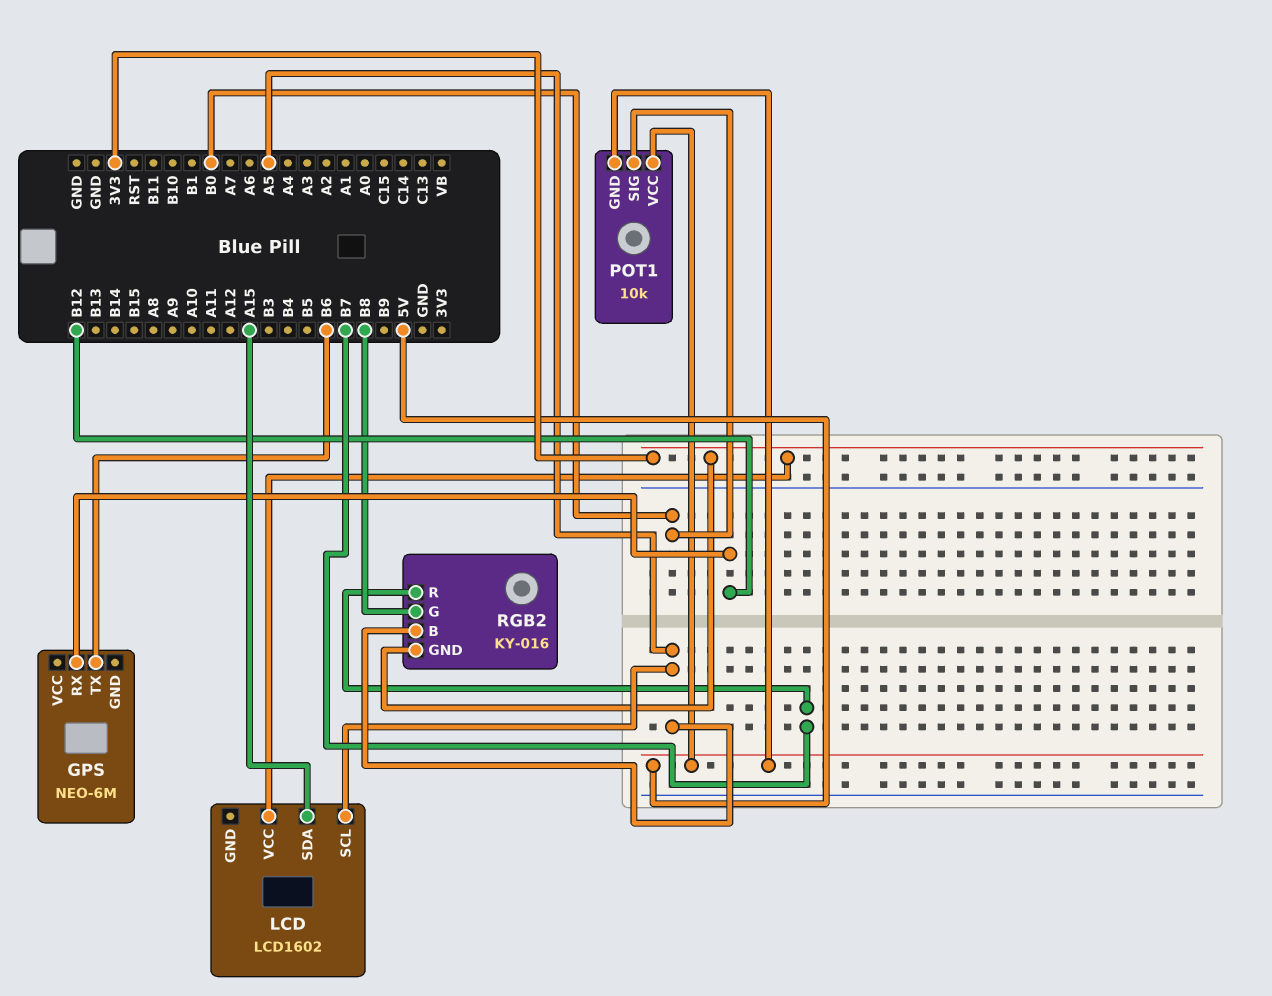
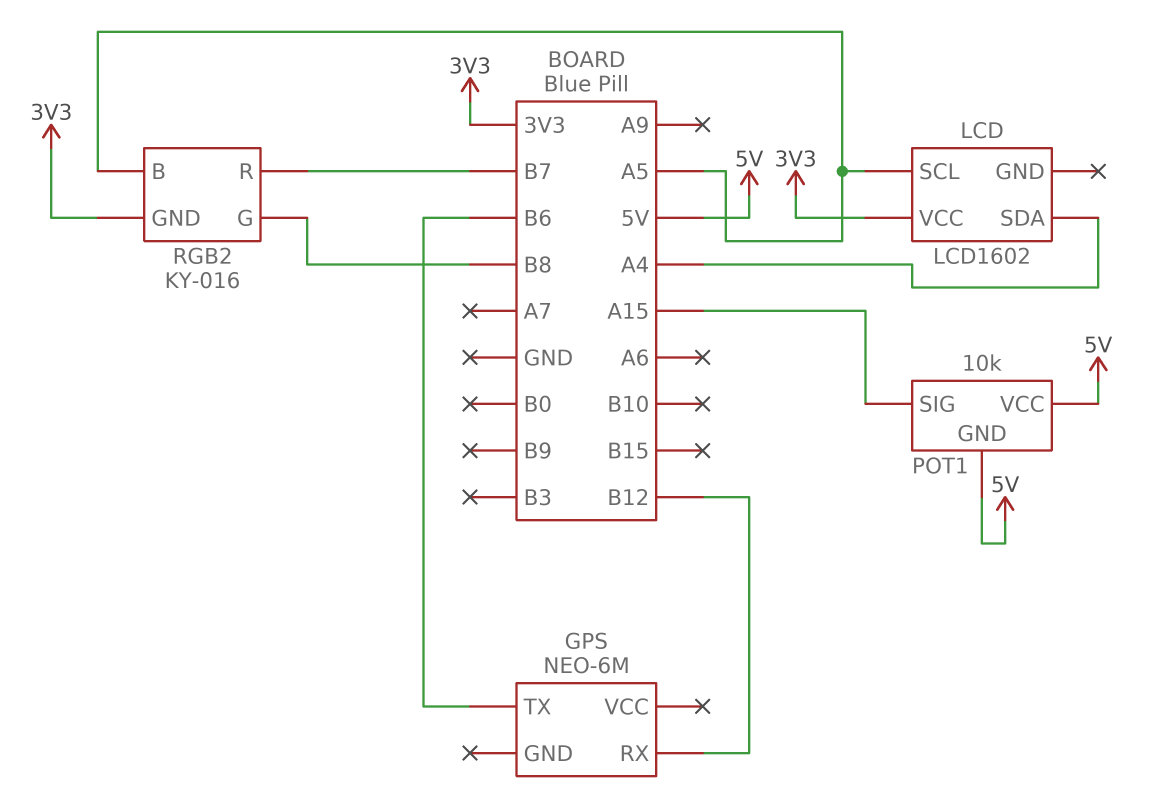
LCD pin SDA: A15 -> A4
POT1 pin SIG: B0 -> A15

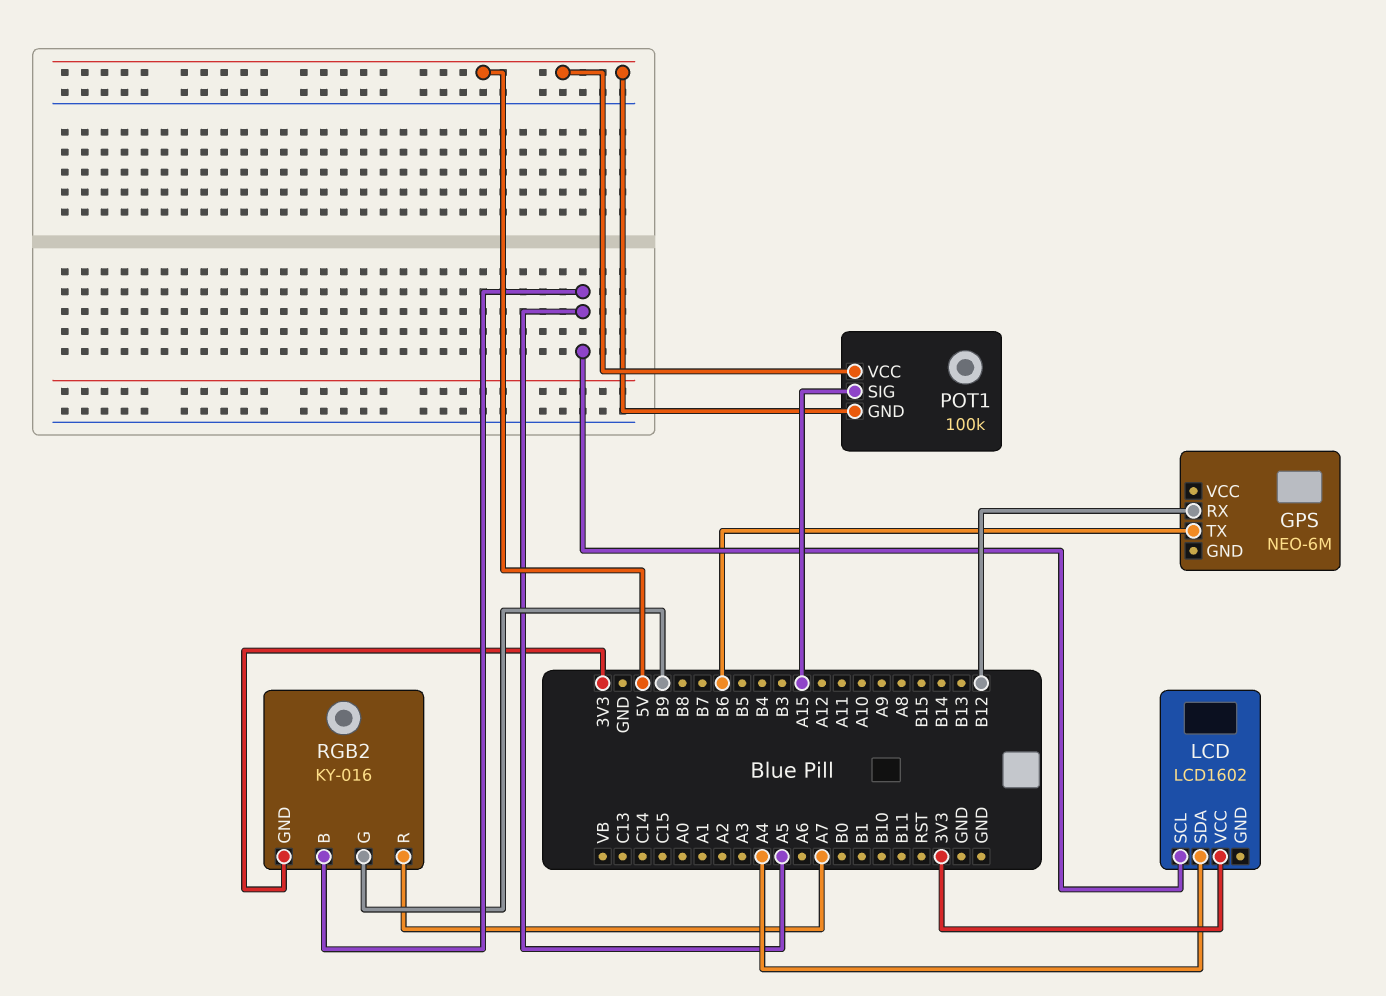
POT1: 10k -> 100k
RGB2 pin G: B8 -> B9
RGB2 pin R: B7 -> A7

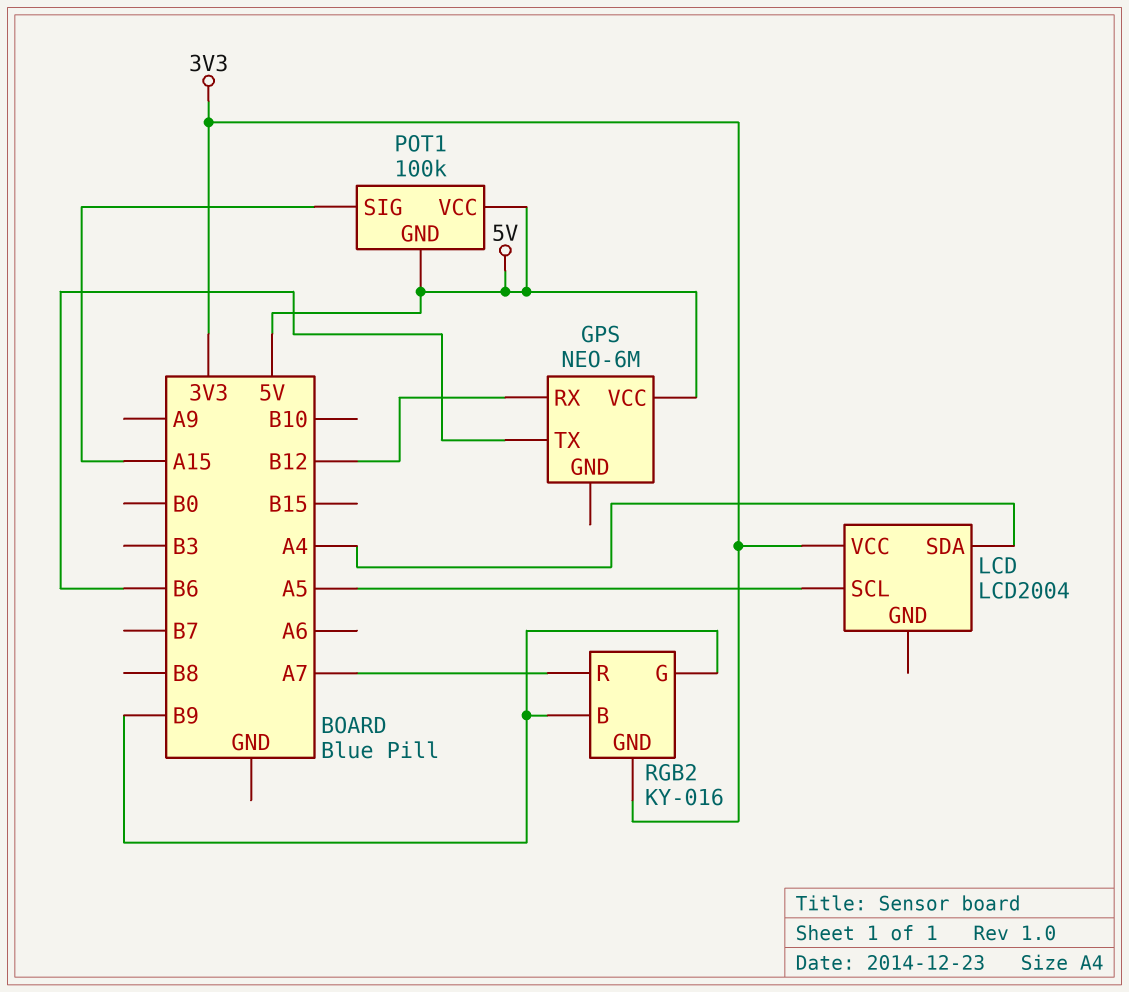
GPS pin VCC: none -> 5V
LCD: LCD1602 -> LCD2004
RGB2 pin B: A5 -> B9

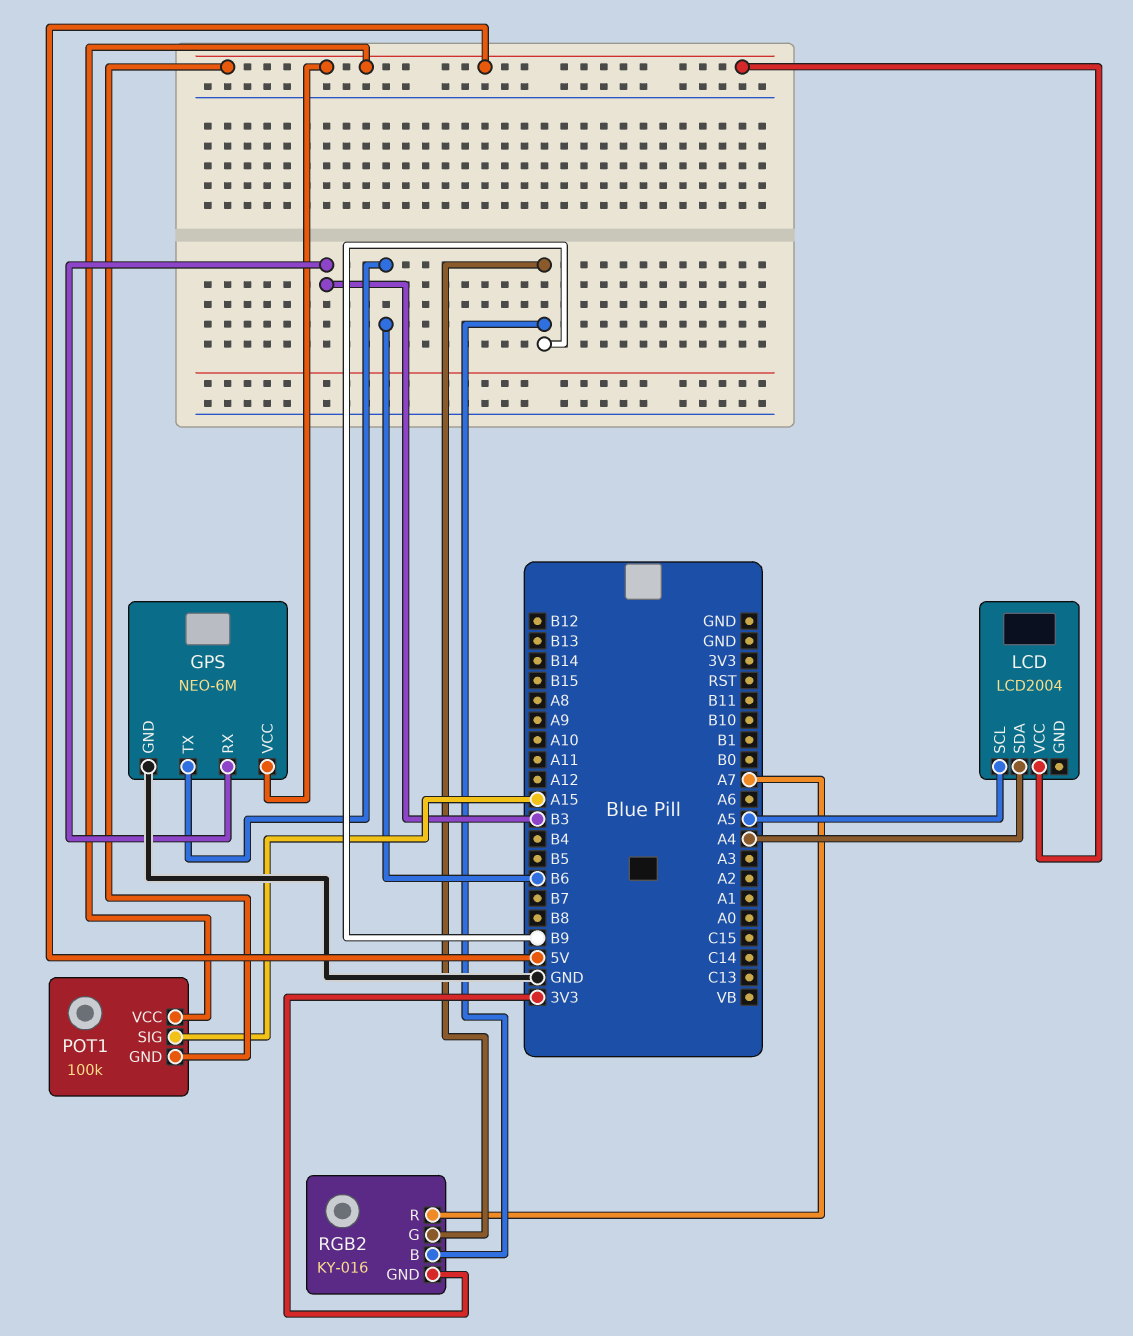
GPS pin GND: none -> GND
GPS pin RX: B12 -> B3
LCD pin VCC: 3V3 -> 5V

